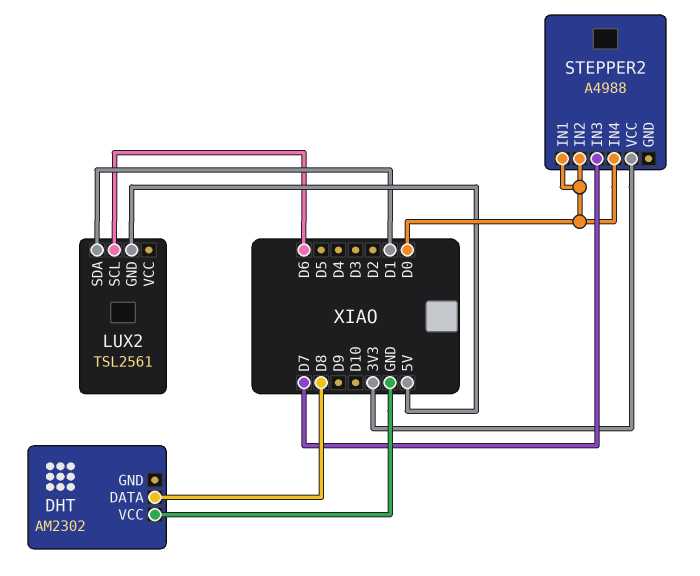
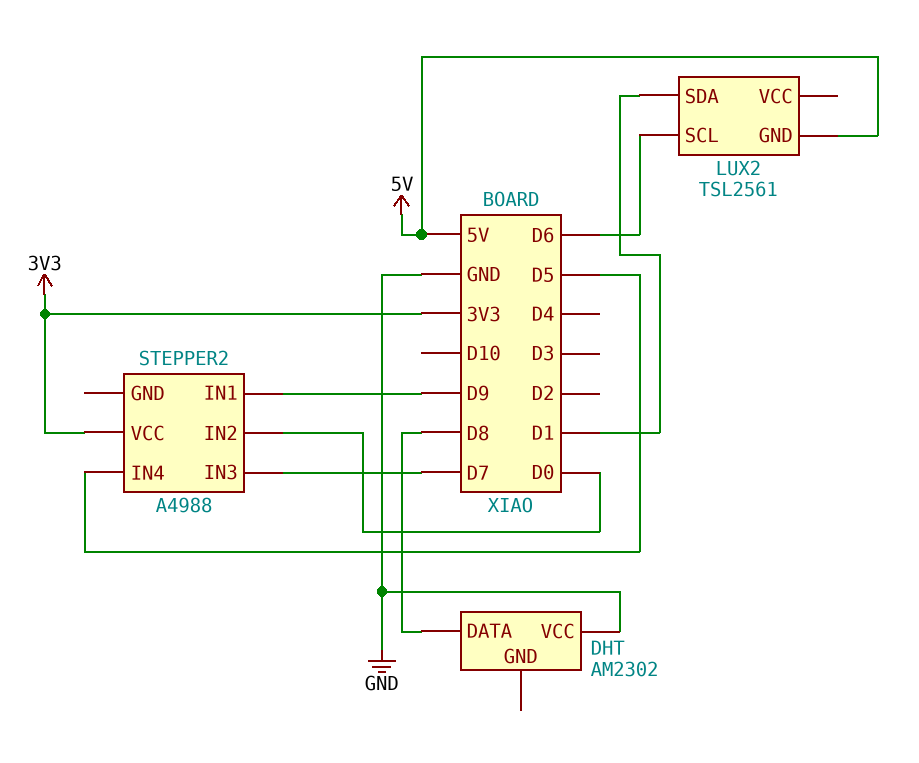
STEPPER2 pin IN1: D0 -> D9
STEPPER2 pin IN4: D0 -> D5

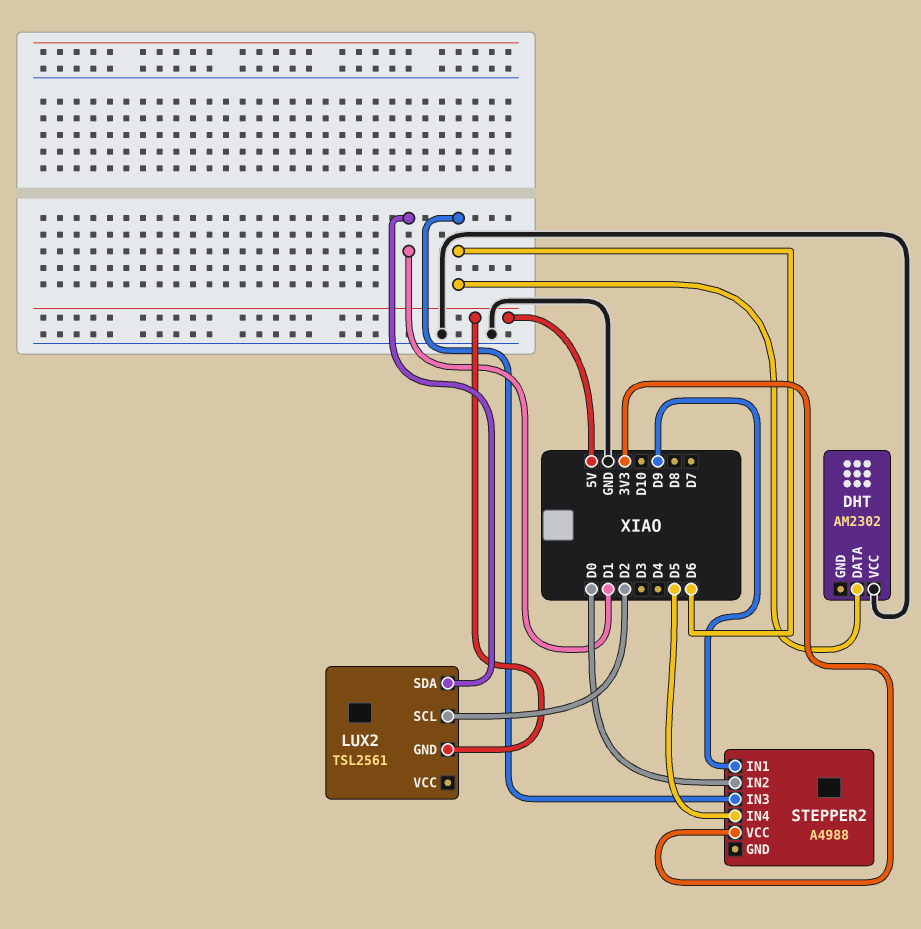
DHT pin DATA: D8 -> D6
LUX2 pin SCL: D6 -> D2
STEPPER2 pin IN3: D7 -> D6

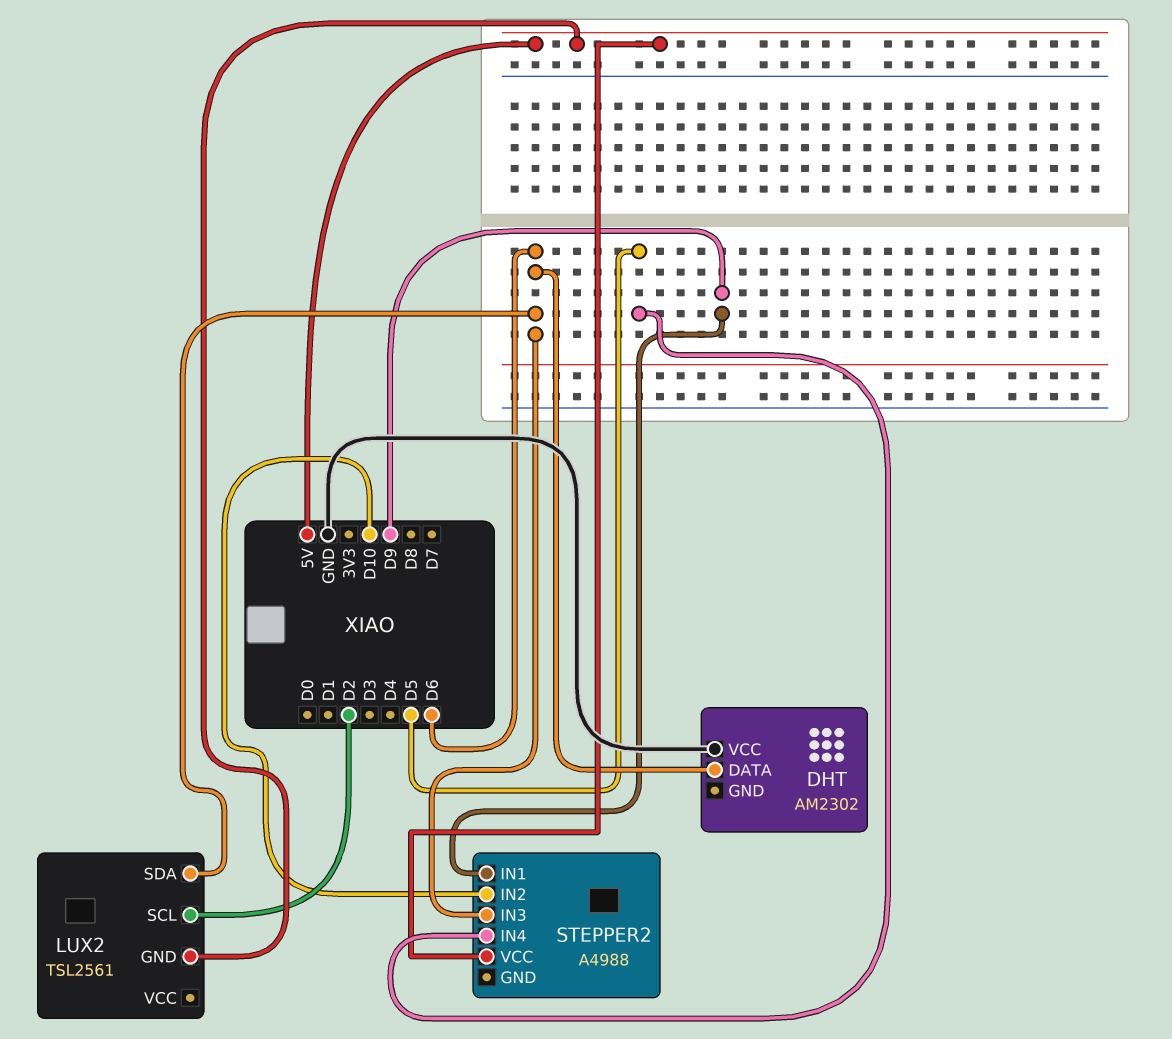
LUX2 pin SDA: D1 -> D6
STEPPER2 pin IN2: D0 -> D10
STEPPER2 pin VCC: 3V3 -> 5V

